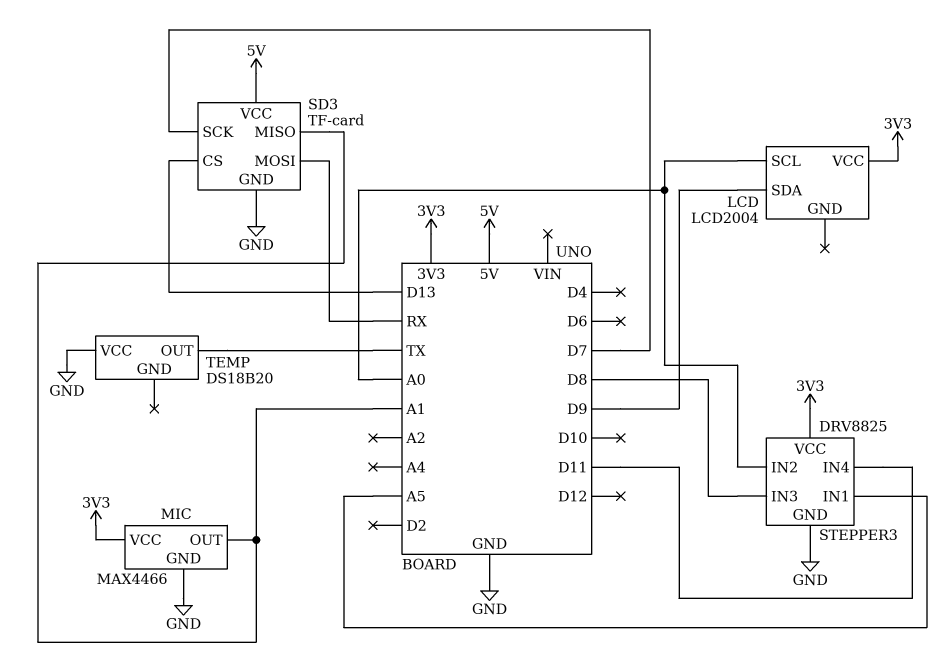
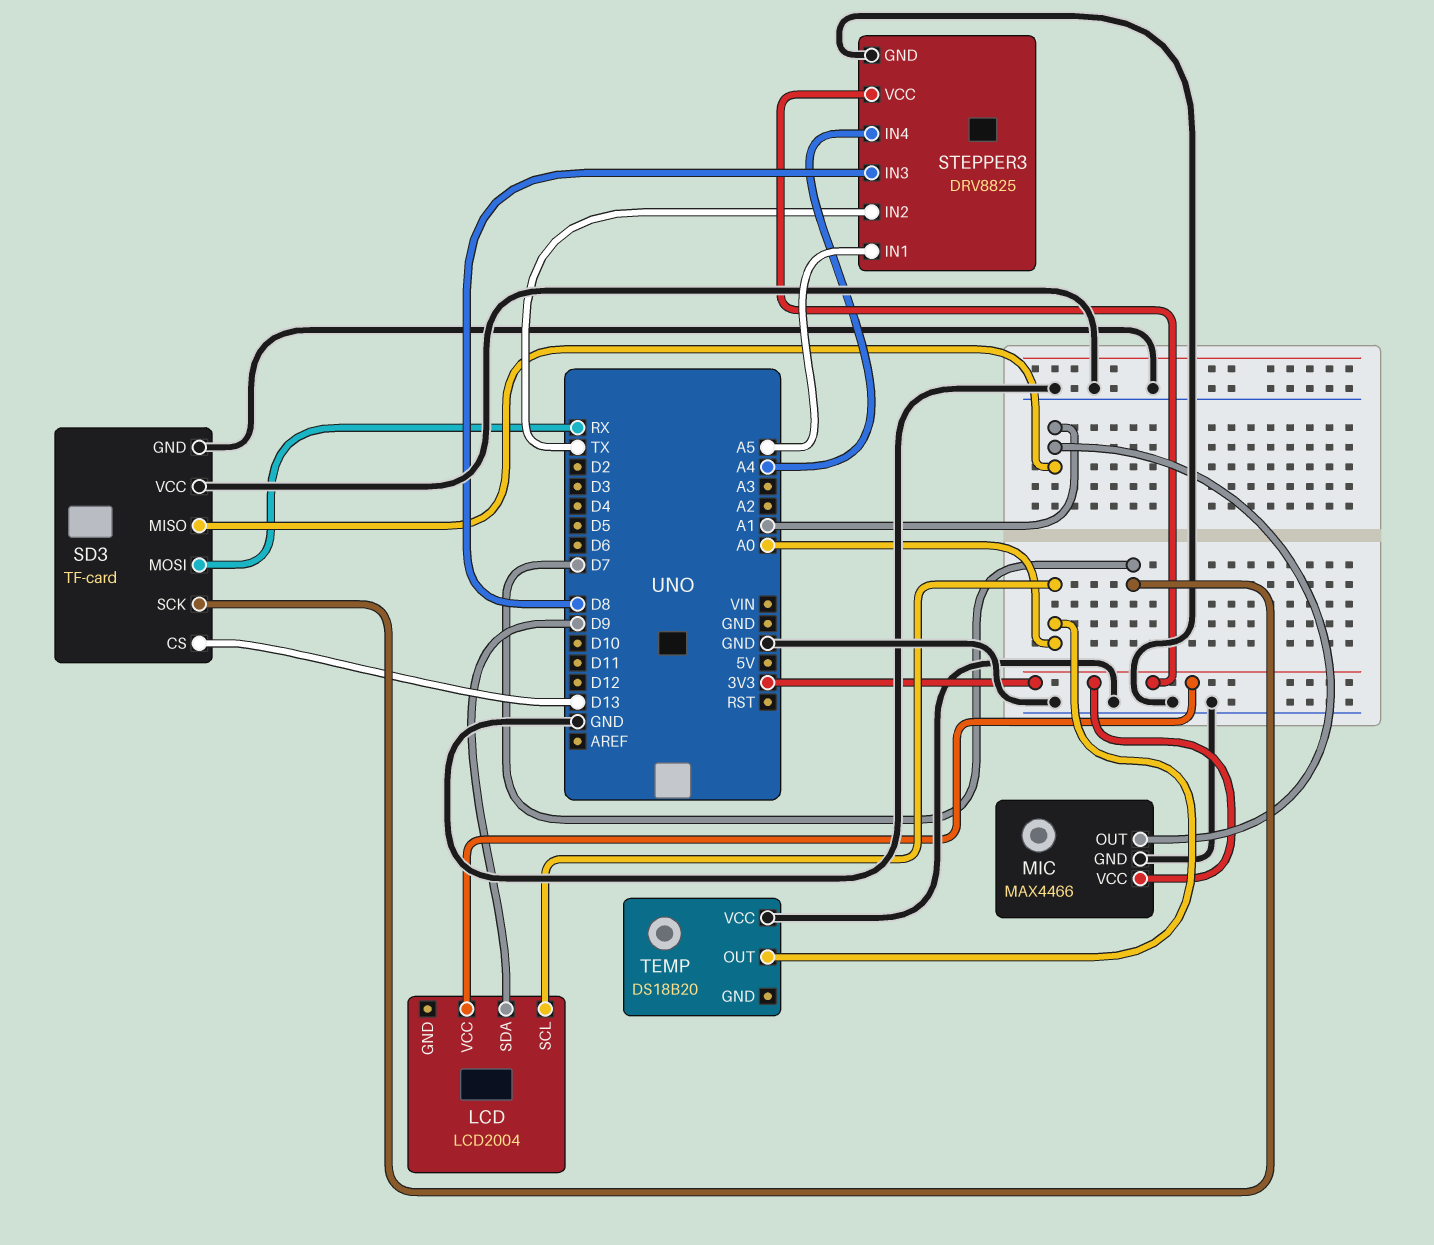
SD3 pin VCC: 5V -> GND
STEPPER3 pin IN2: A0 -> TX
STEPPER3 pin IN4: D11 -> A4
TEMP pin OUT: TX -> A0

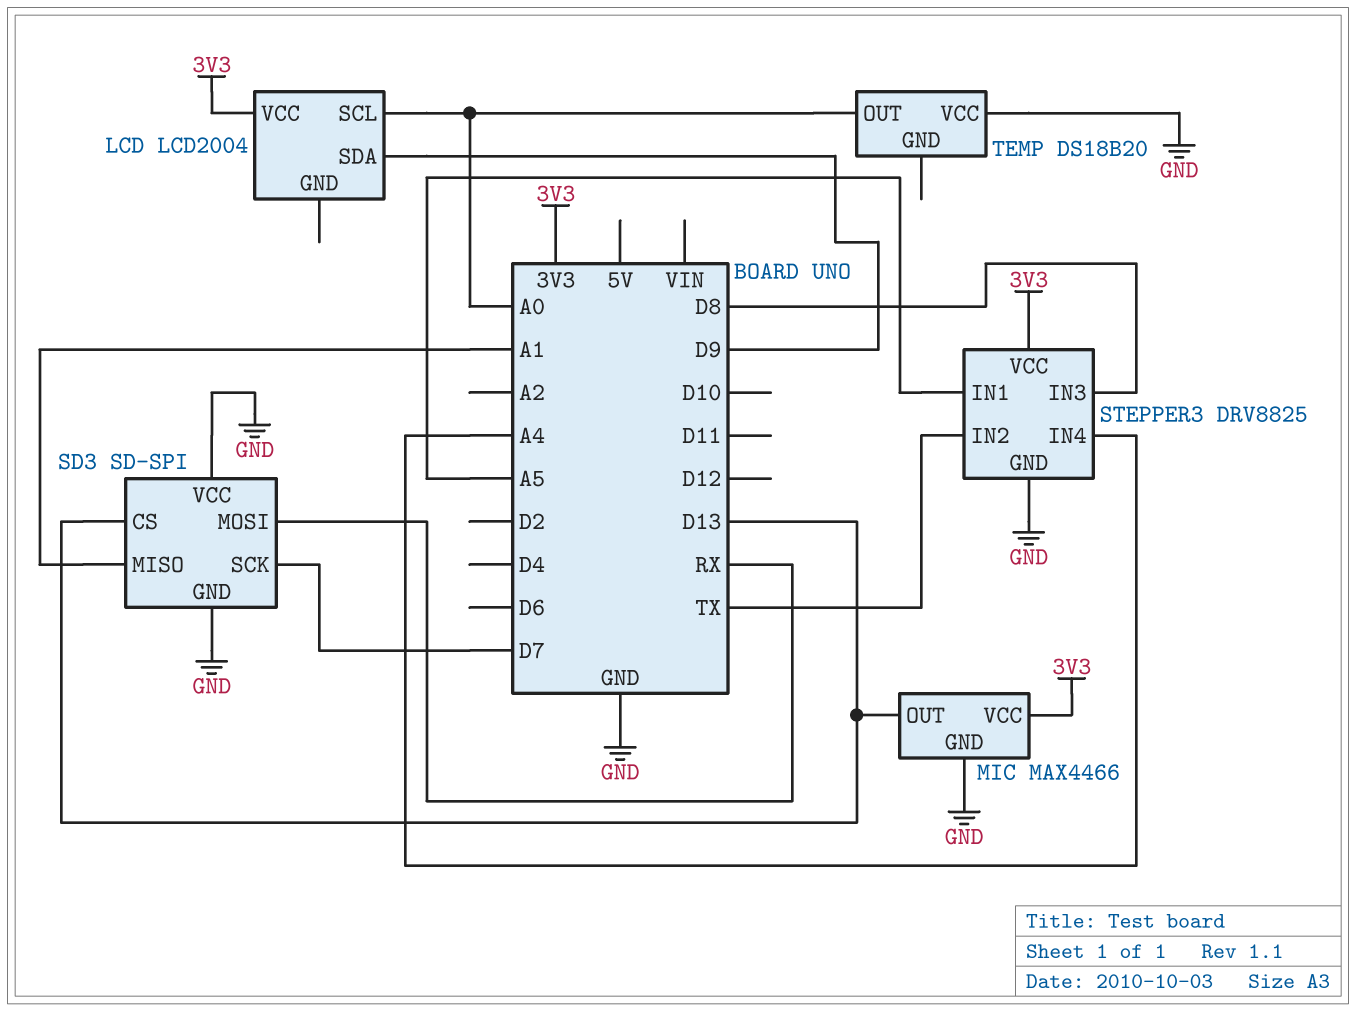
MIC pin OUT: A1 -> D13
SD3: TF-card -> SD-SPI

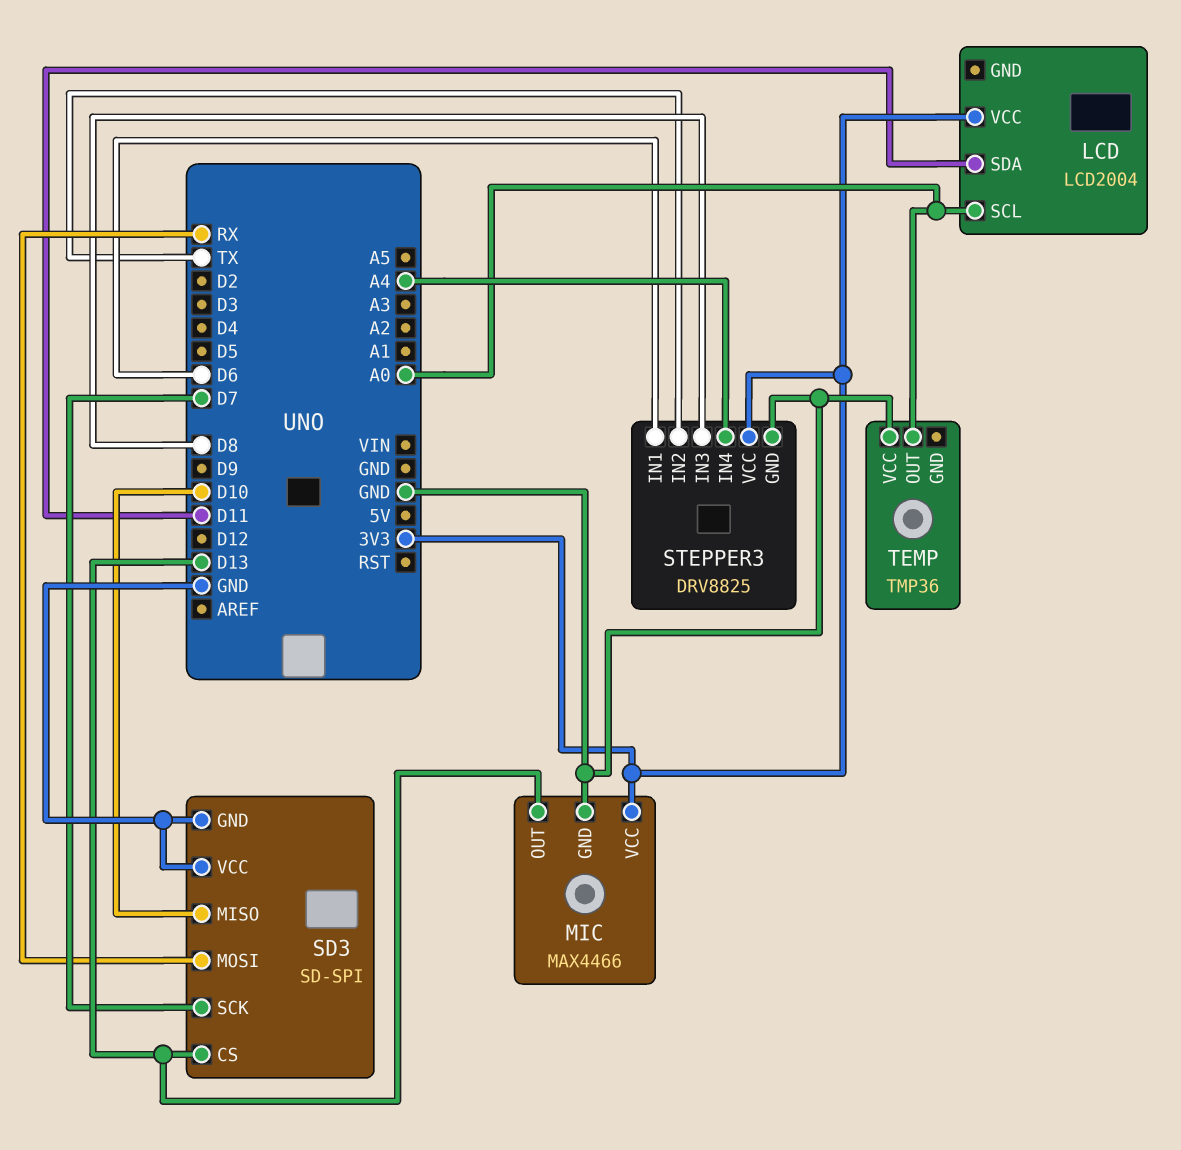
LCD pin SDA: D9 -> D11
SD3 pin MISO: A1 -> D10
STEPPER3 pin IN1: A5 -> D6
TEMP: DS18B20 -> TMP36

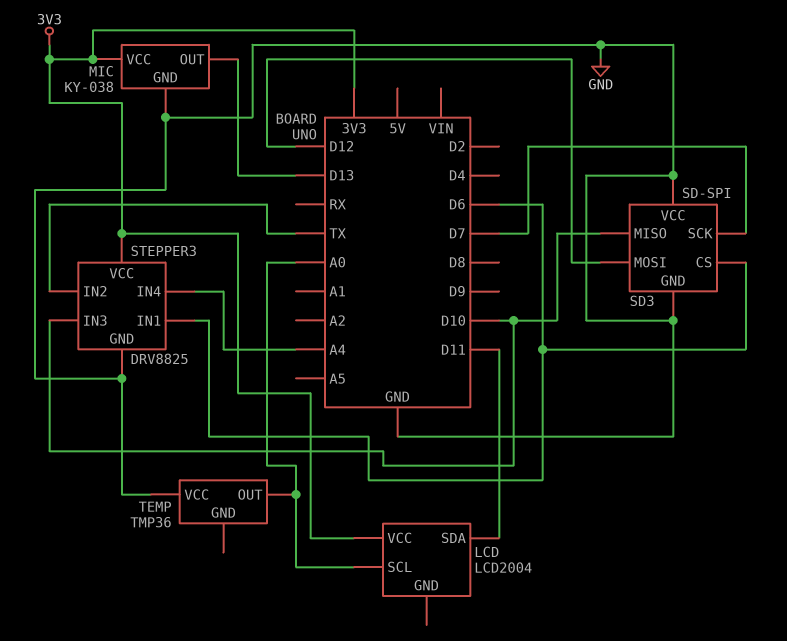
MIC: MAX4466 -> KY-038
SD3 pin CS: D13 -> D6
SD3 pin MOSI: RX -> D12
STEPPER3 pin IN3: D8 -> D10

